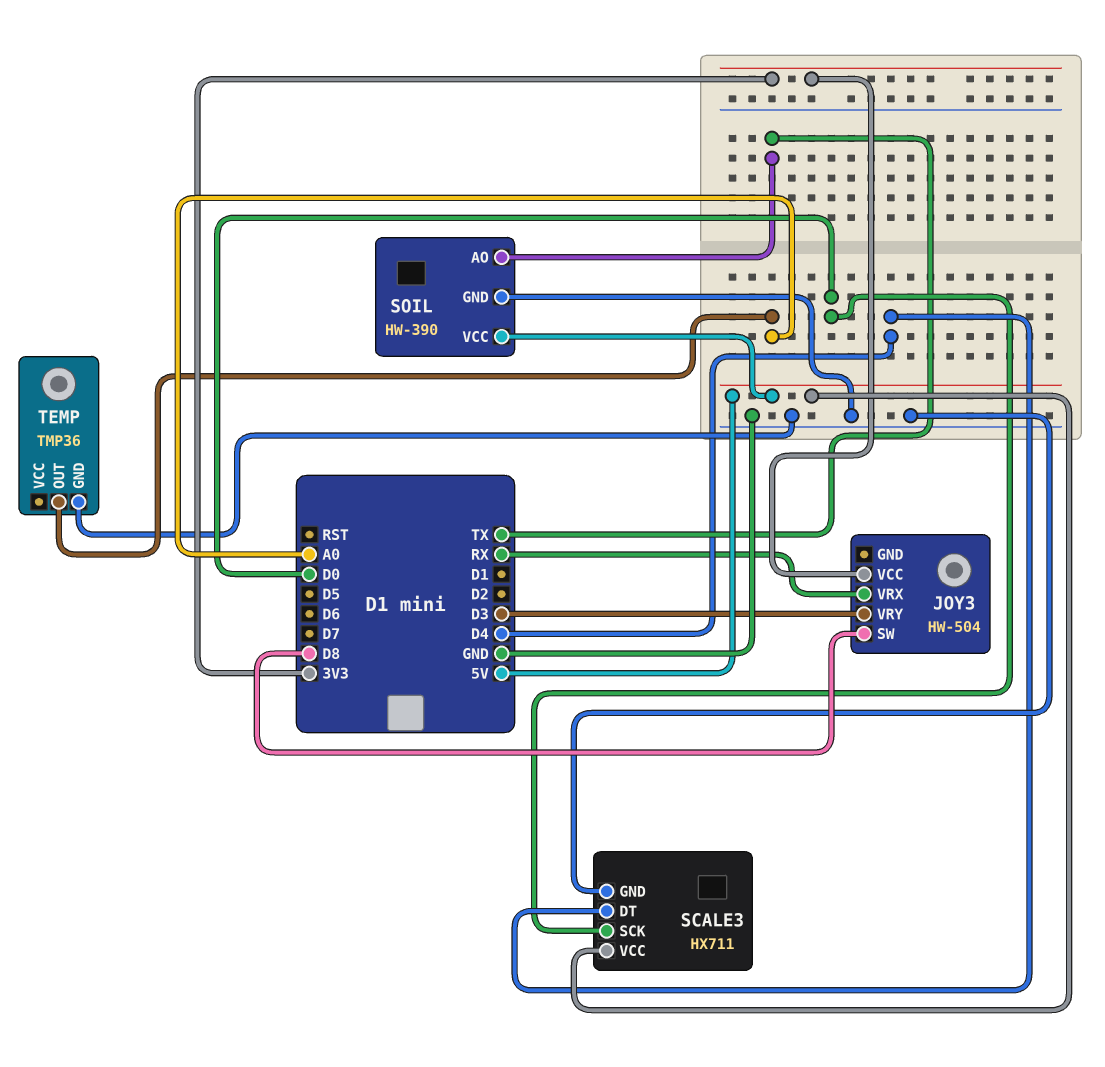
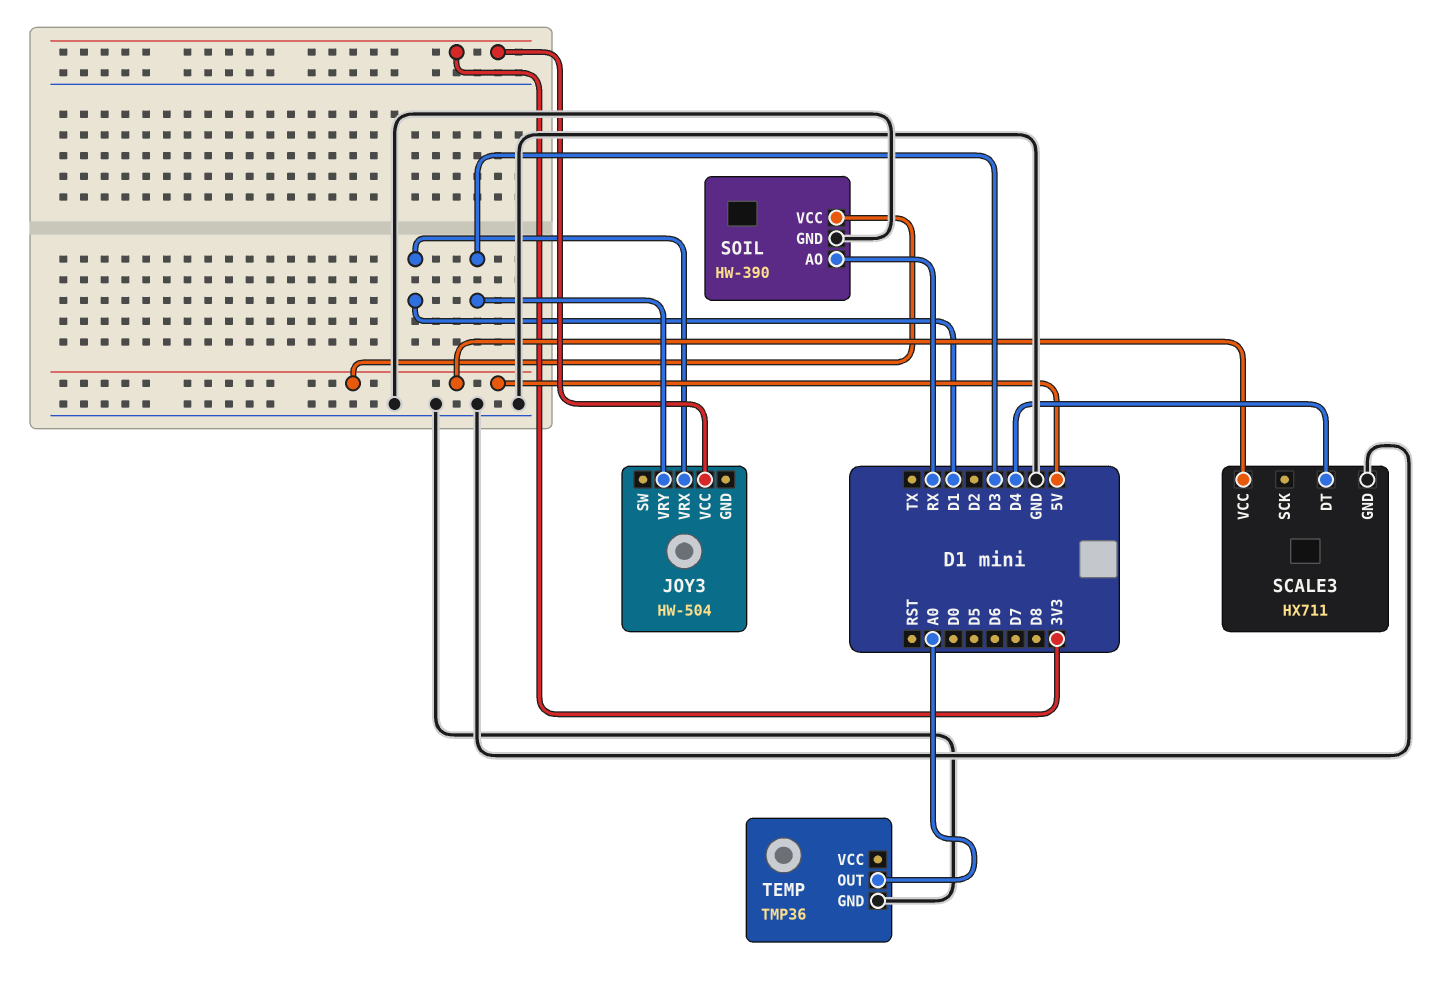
JOY3 pin SW: D8 -> none
JOY3 pin VRX: RX -> D1
SCALE3 pin SCK: D0 -> none
SOIL pin AO: TX -> RX

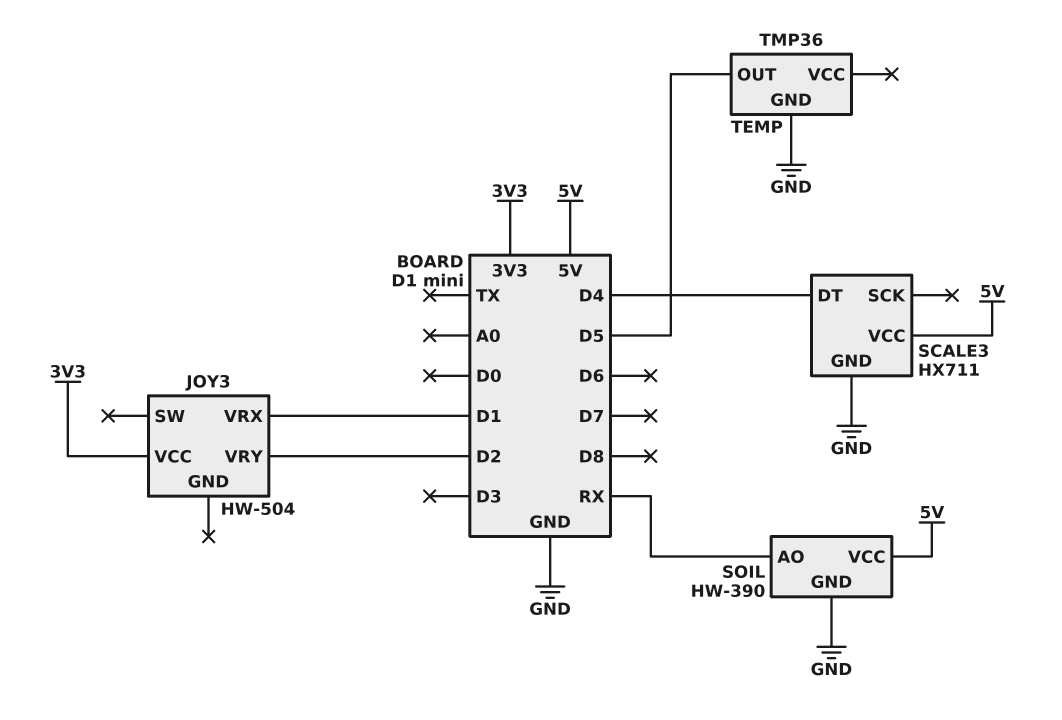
JOY3 pin VRY: D3 -> D2
TEMP pin OUT: A0 -> D5

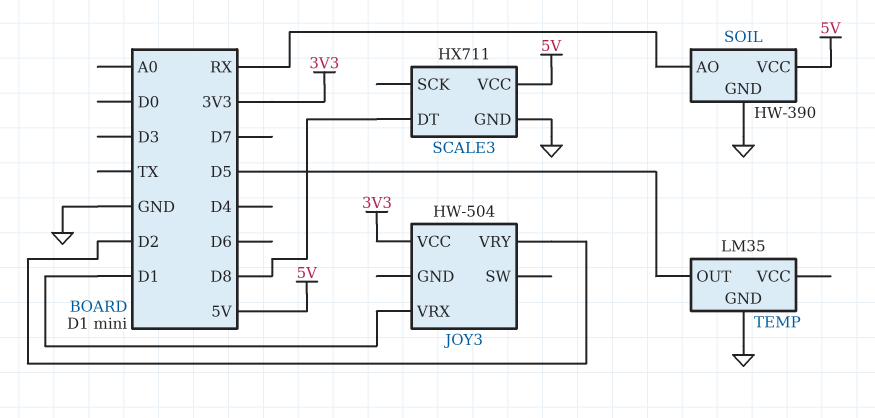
SCALE3 pin DT: D4 -> D8
TEMP: TMP36 -> LM35

